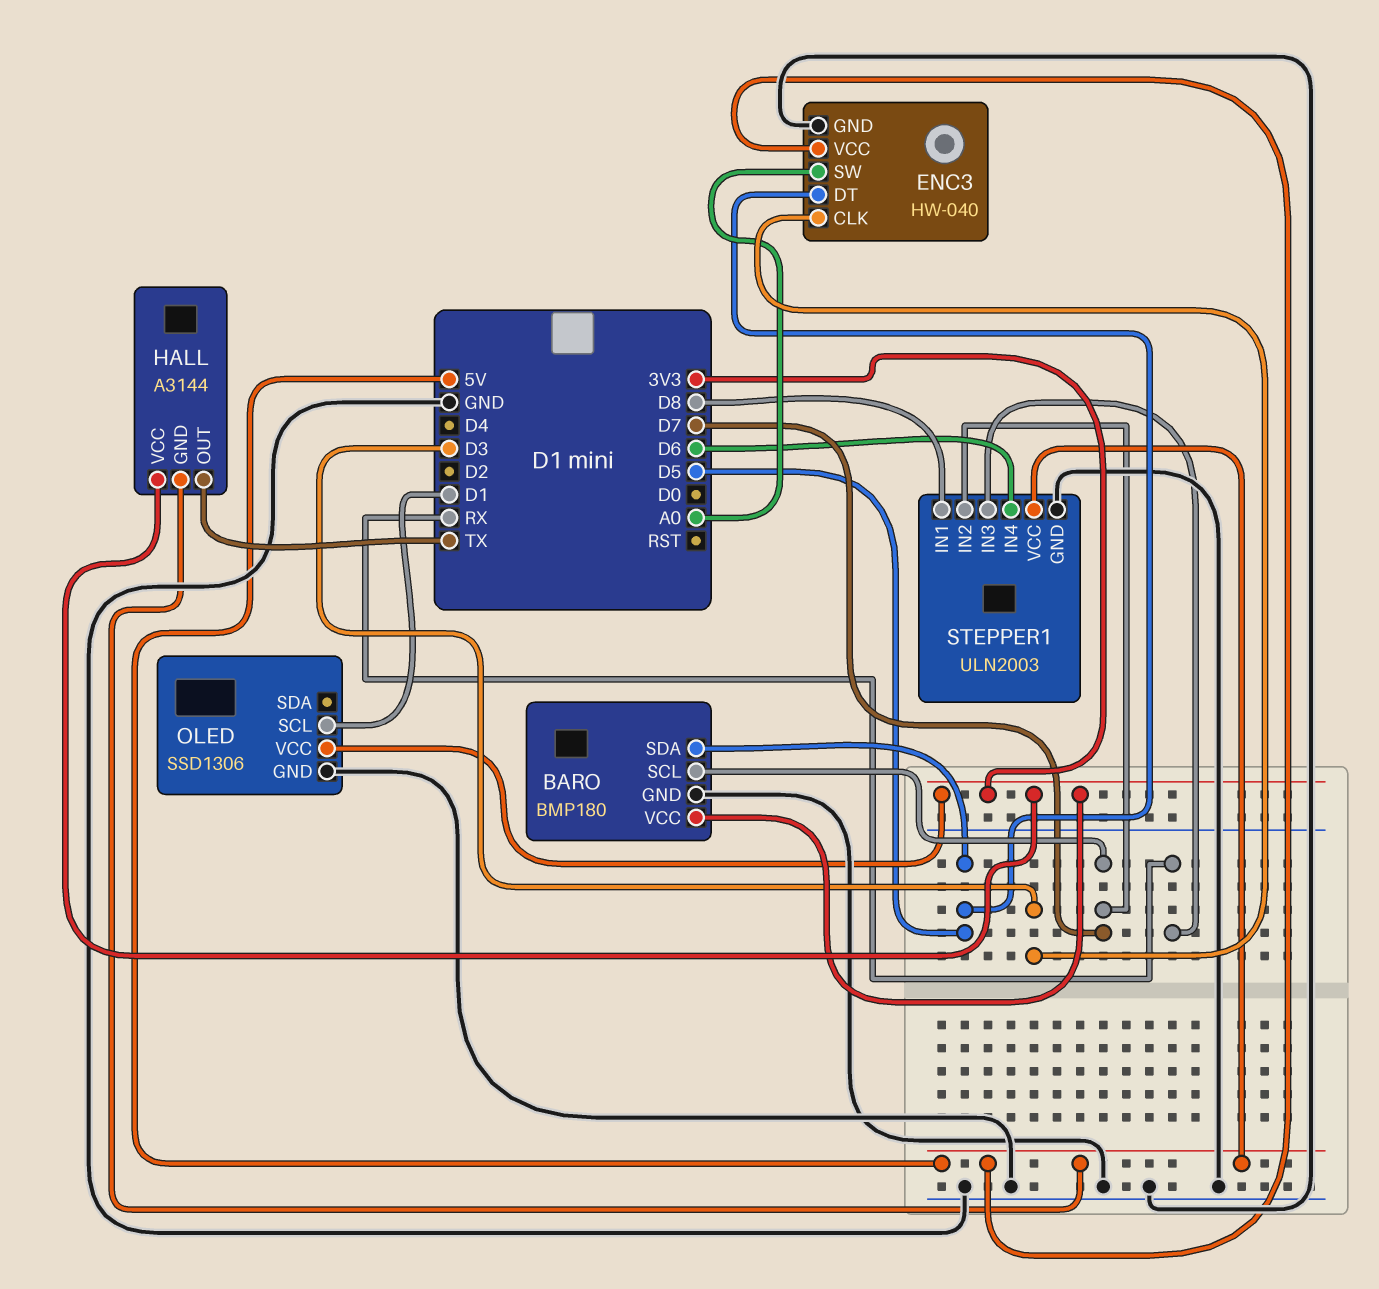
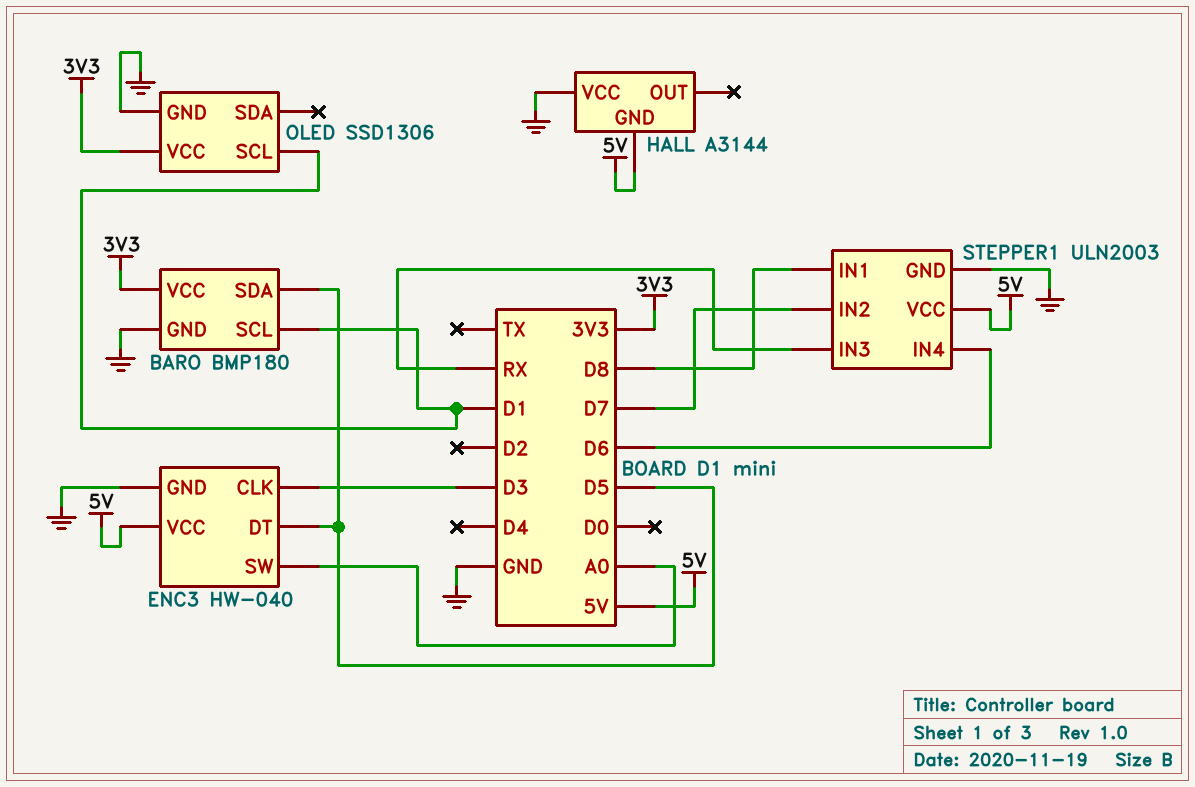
BARO pin SCL: D7 -> D1
HALL pin OUT: TX -> none
HALL pin VCC: 3V3 -> GND

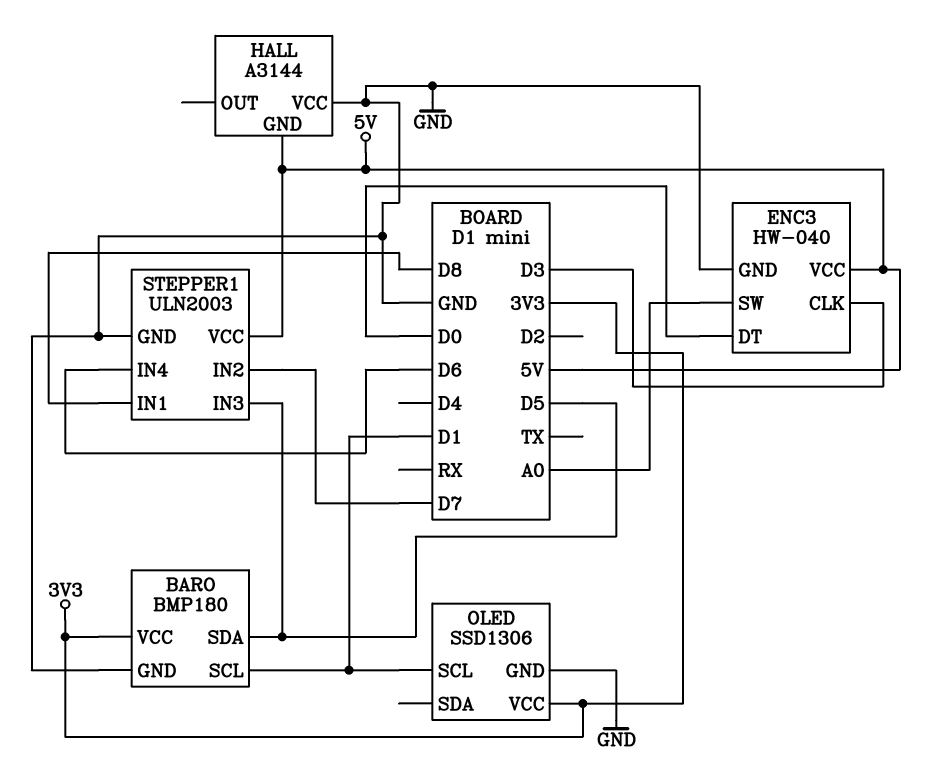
ENC3 pin DT: D5 -> D0
STEPPER1 pin IN3: RX -> D5

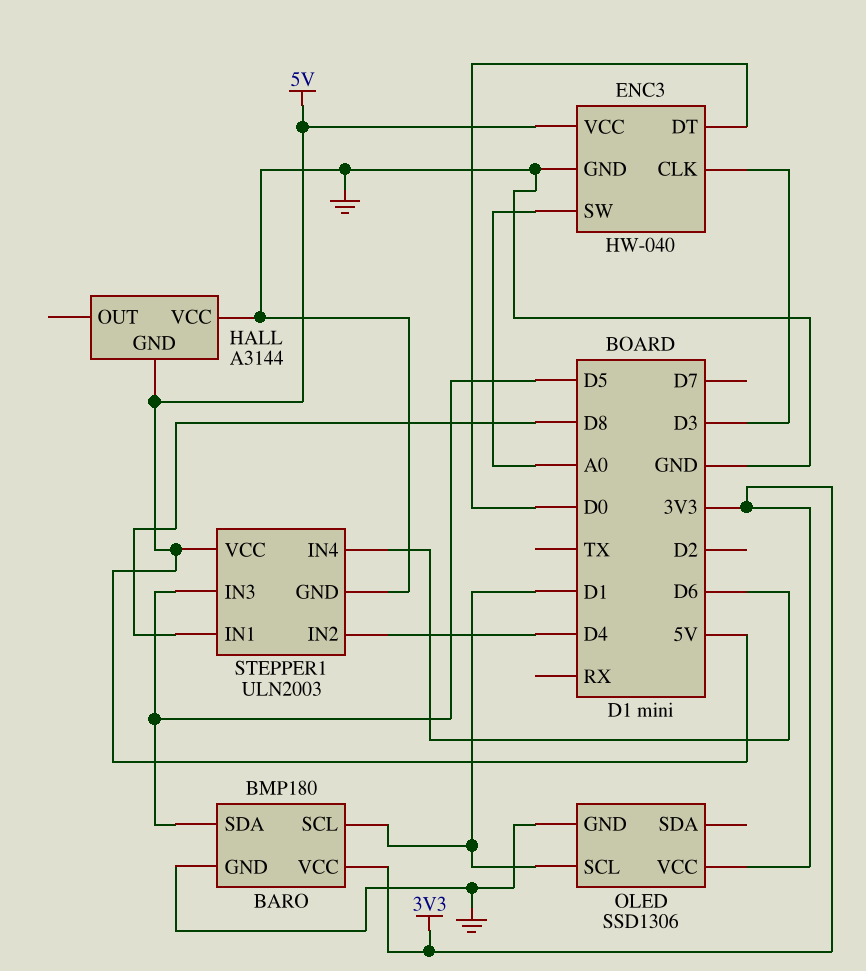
STEPPER1 pin IN2: D7 -> D4

